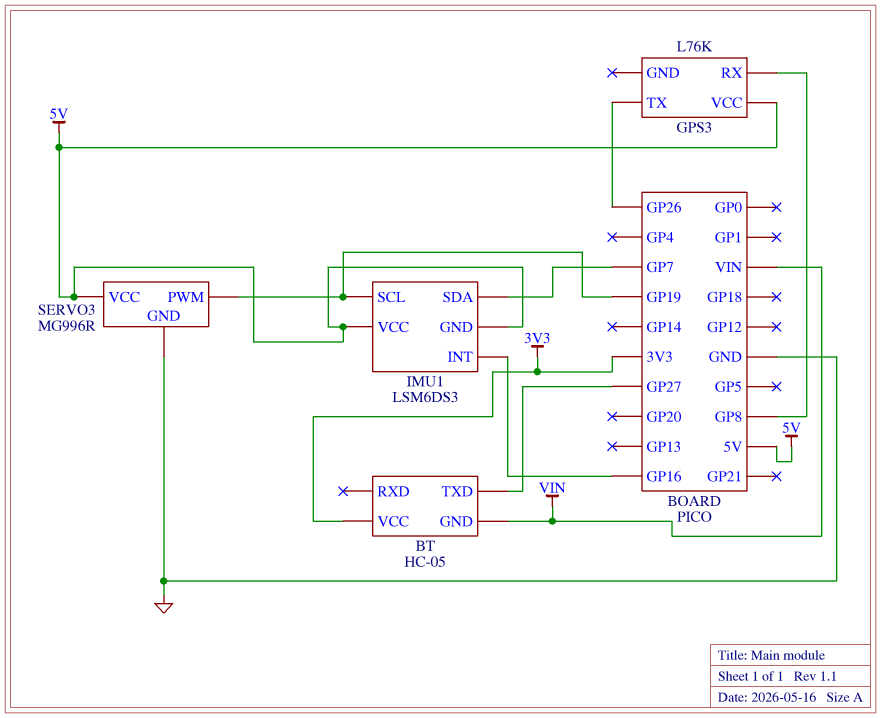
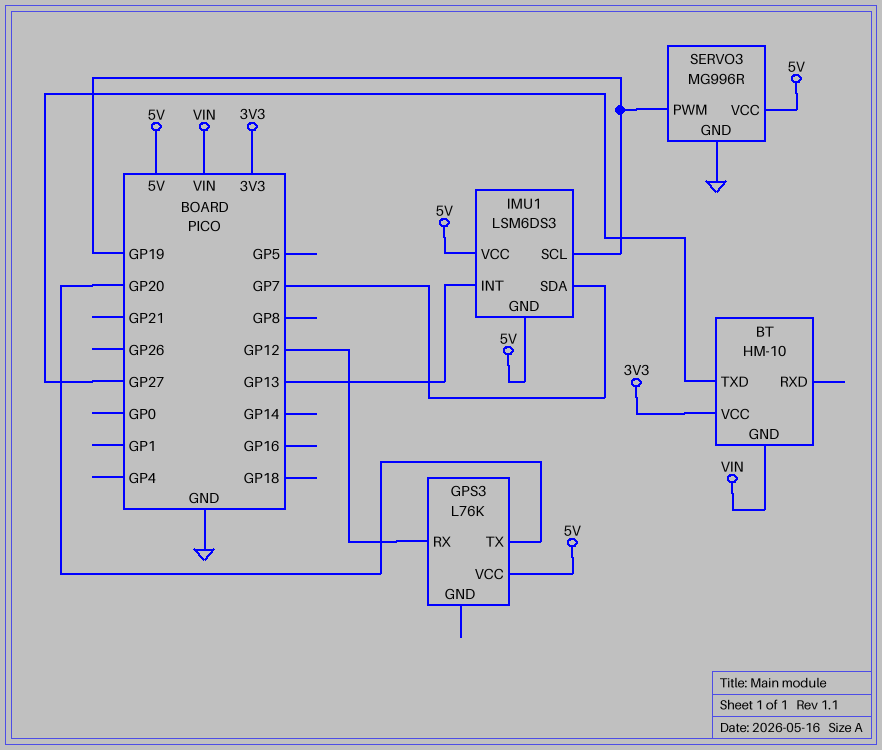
BT: HC-05 -> HM-10
GPS3 pin RX: GP8 -> GP12
GPS3 pin TX: GP26 -> GP20
IMU1 pin INT: GP16 -> GP13

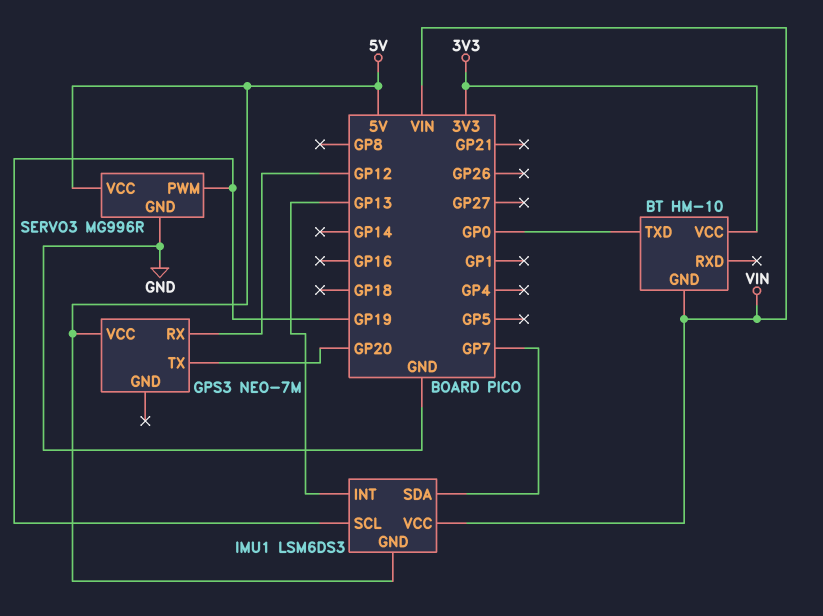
BT pin TXD: GP27 -> GP0
GPS3: L76K -> NEO-7M
IMU1 pin VCC: 5V -> VIN

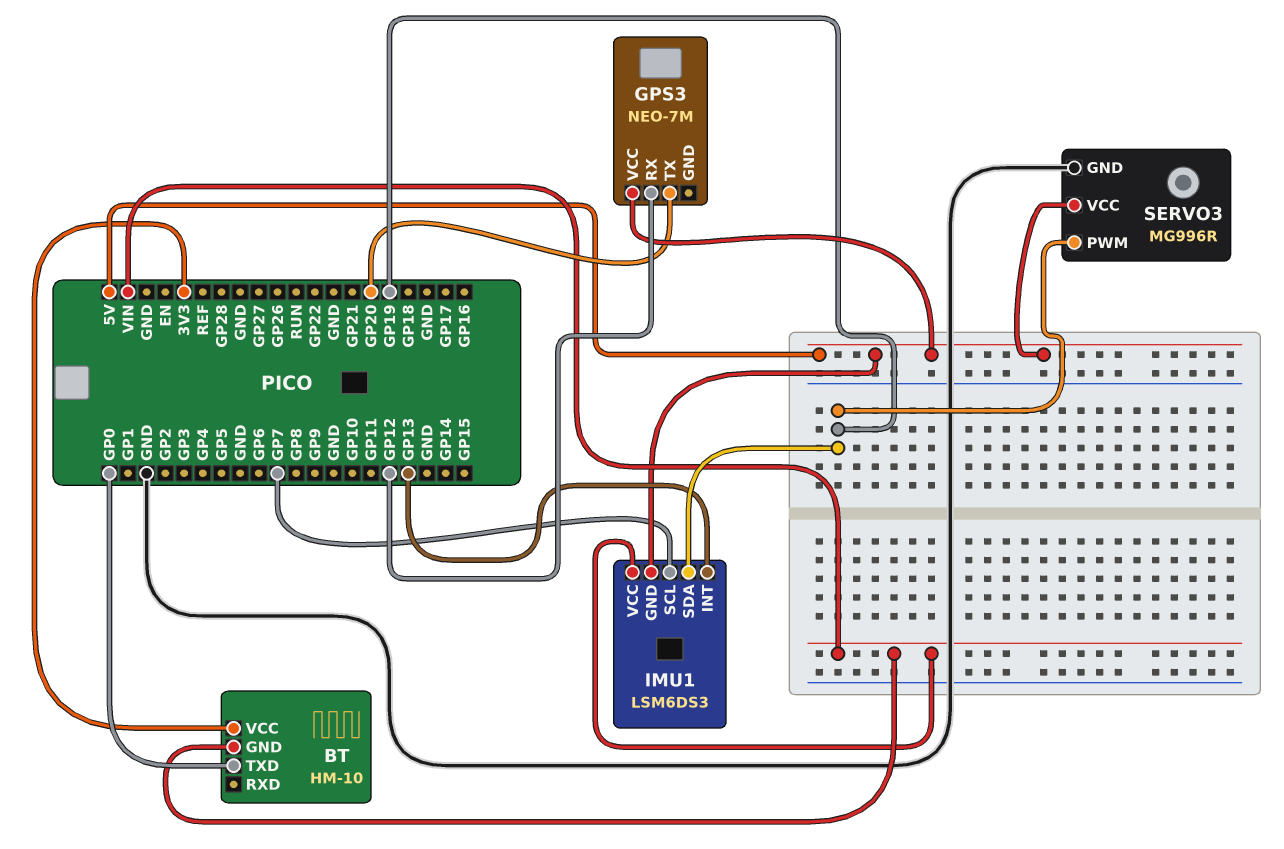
IMU1 pin SCL: GP19 -> GP7
IMU1 pin SDA: GP7 -> GP19

